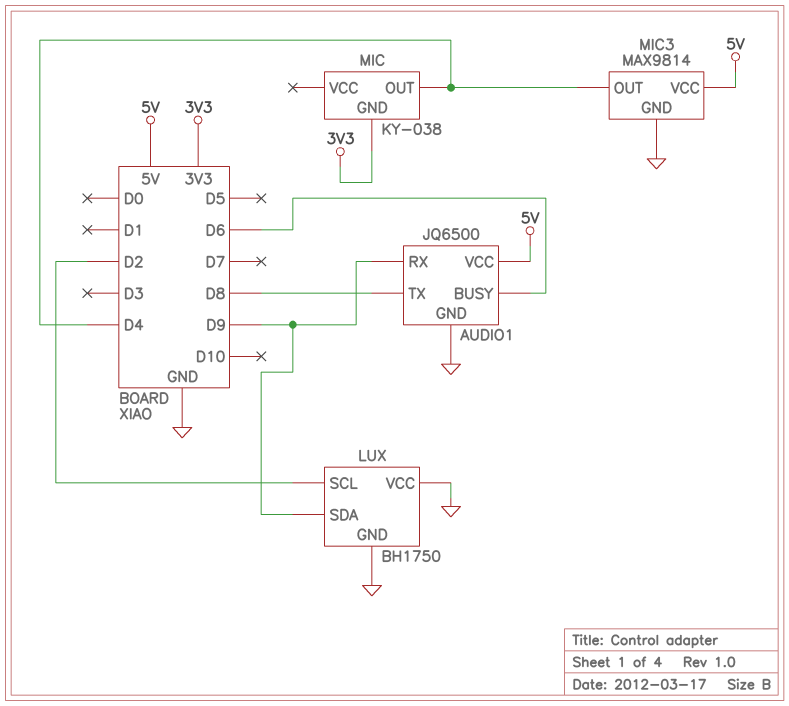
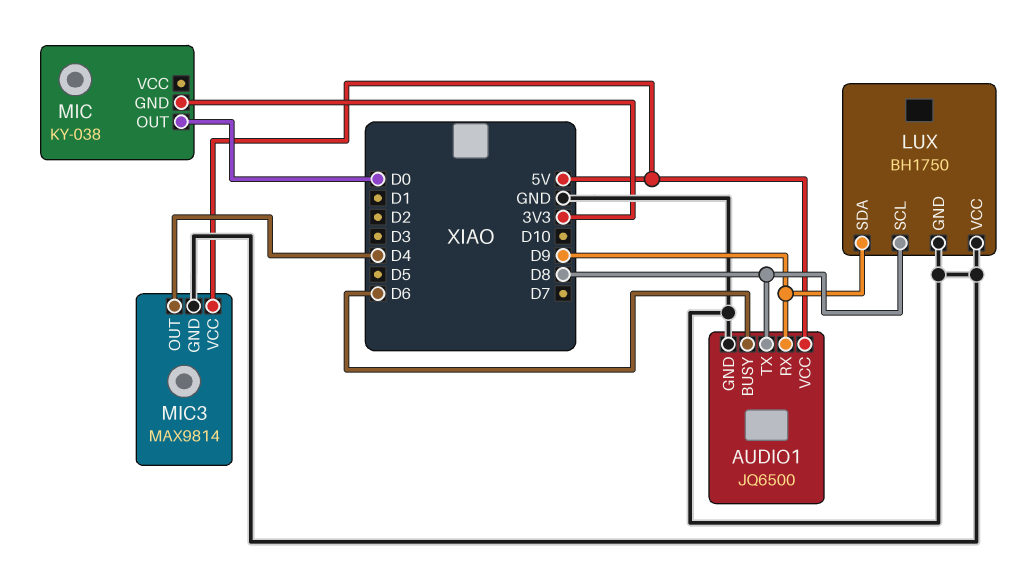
LUX pin SCL: D2 -> D8
MIC pin OUT: D4 -> D0

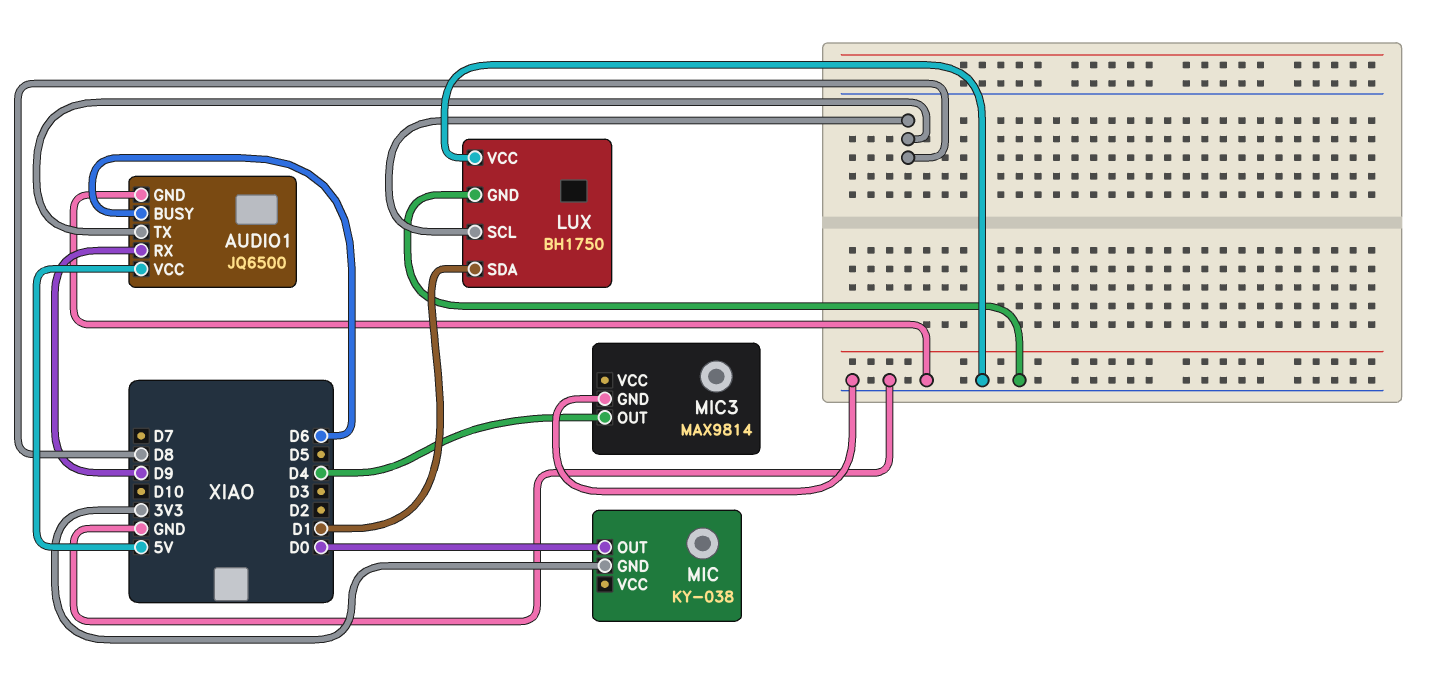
LUX pin SDA: D9 -> D1
MIC3 pin VCC: 5V -> none

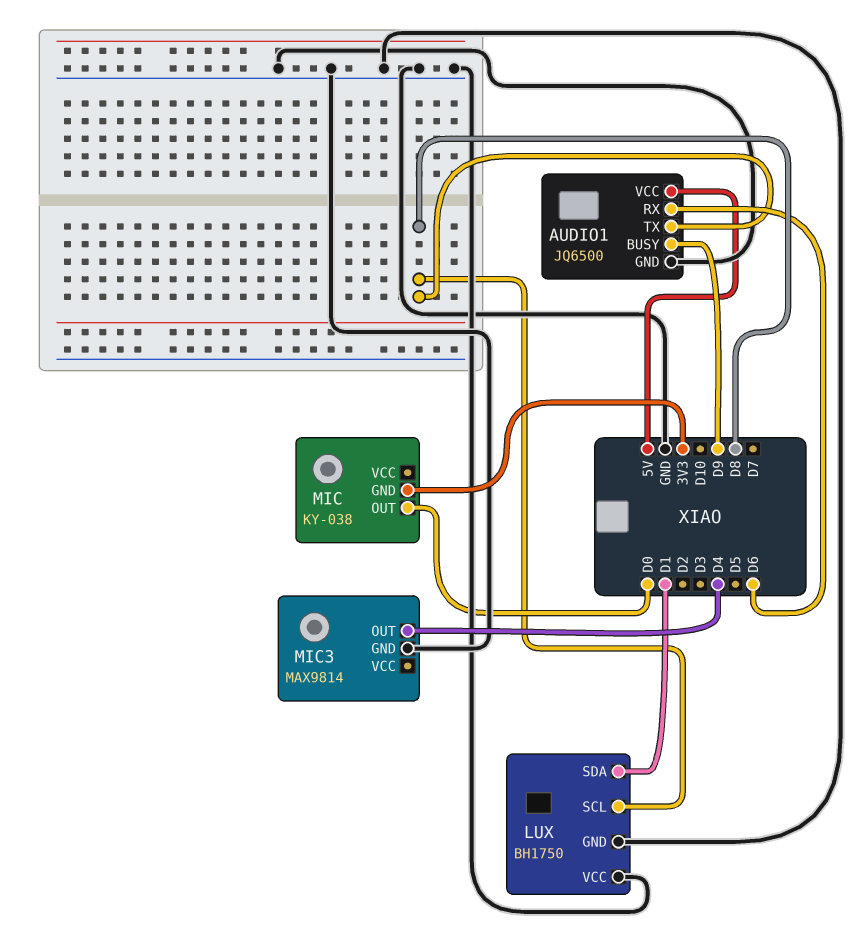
AUDIO1 pin BUSY: D6 -> D9
AUDIO1 pin RX: D9 -> D6

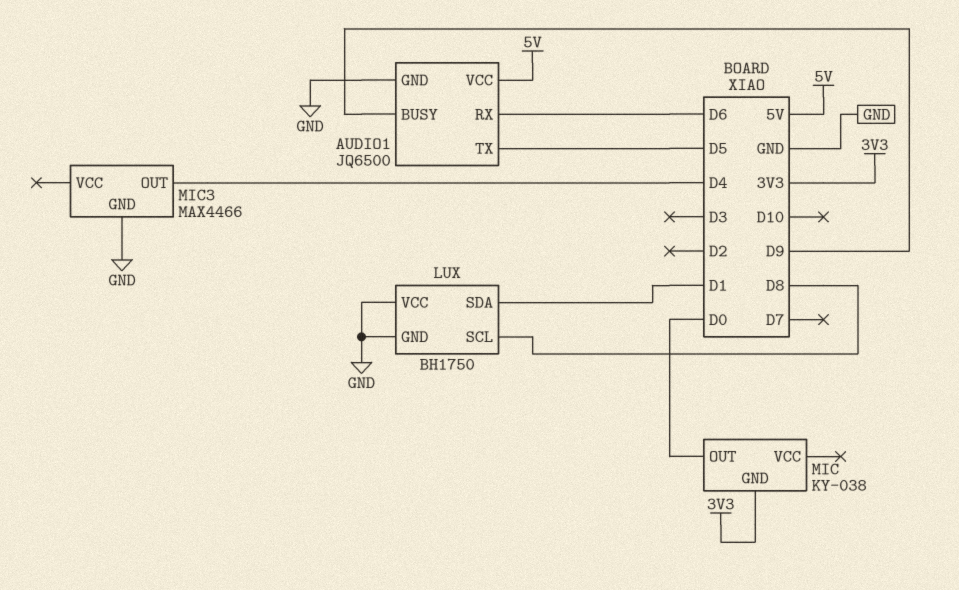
AUDIO1 pin TX: D8 -> D5
MIC3: MAX9814 -> MAX4466

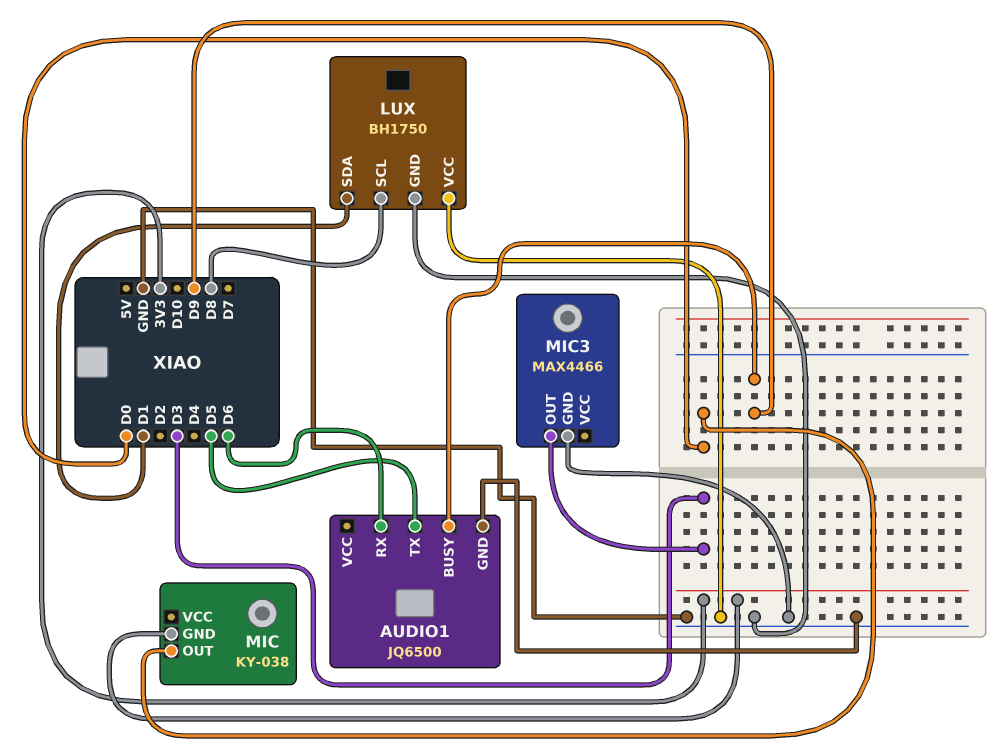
AUDIO1 pin VCC: 5V -> none
MIC3 pin OUT: D4 -> D3

